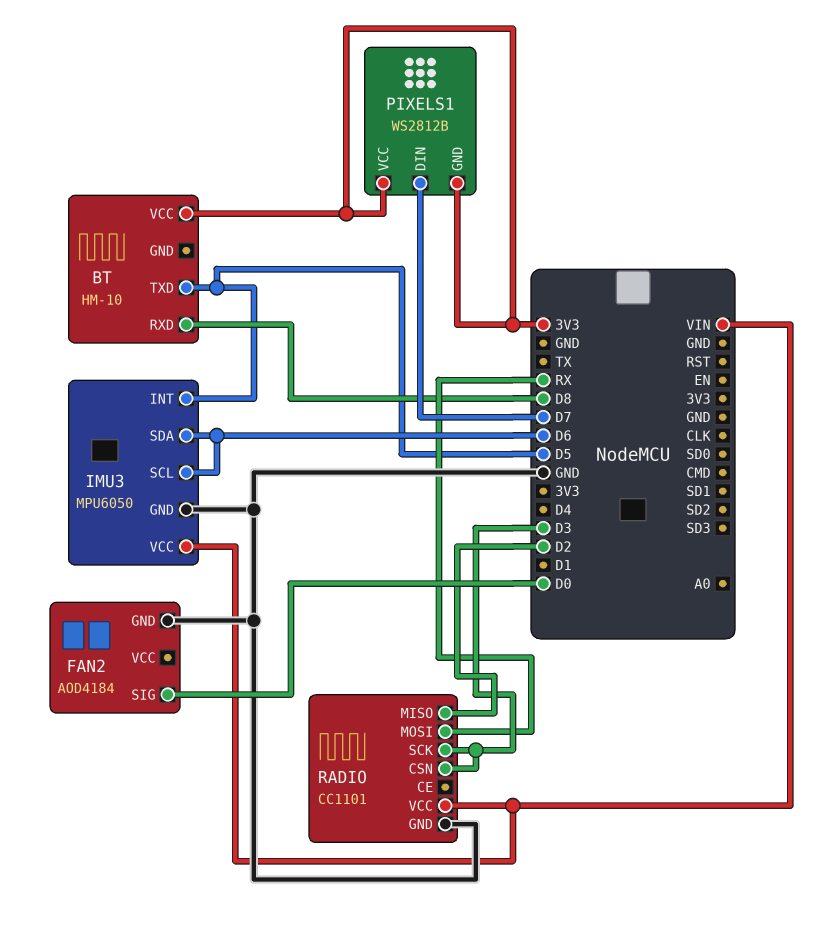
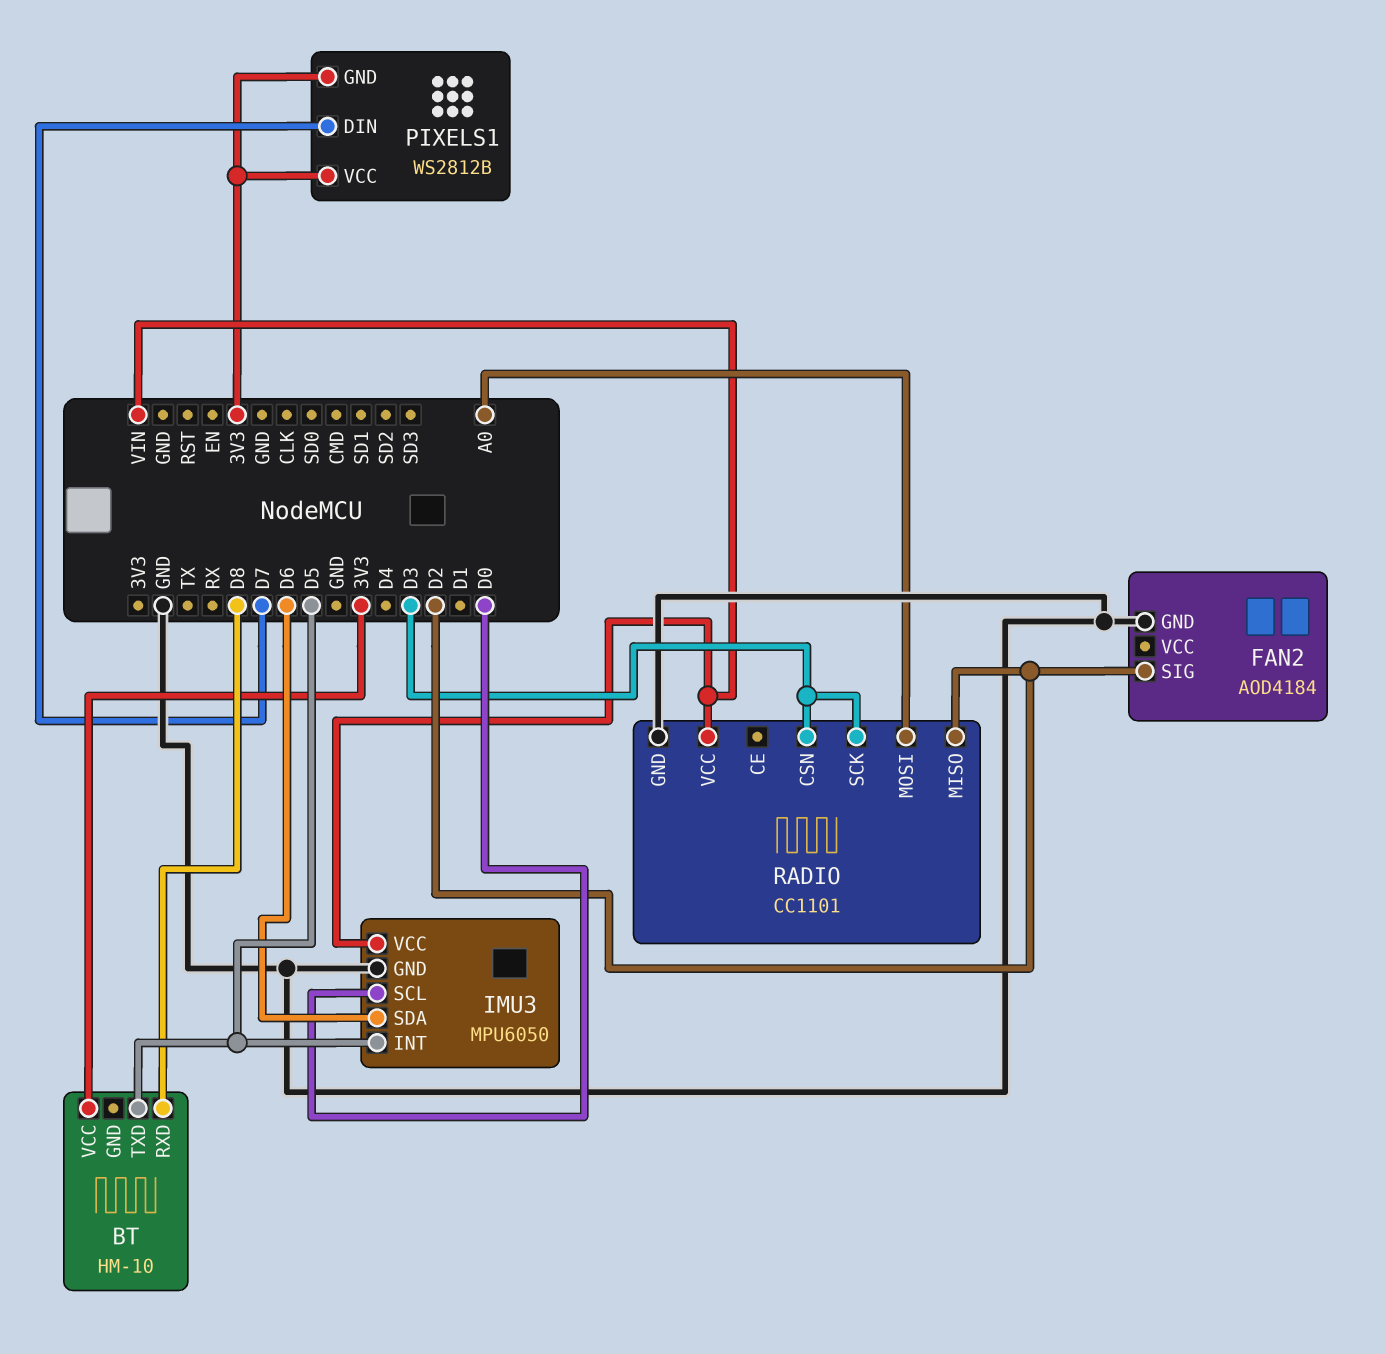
FAN2 pin SIG: D0 -> D2
IMU3 pin SCL: D6 -> D0
RADIO pin MOSI: RX -> A0

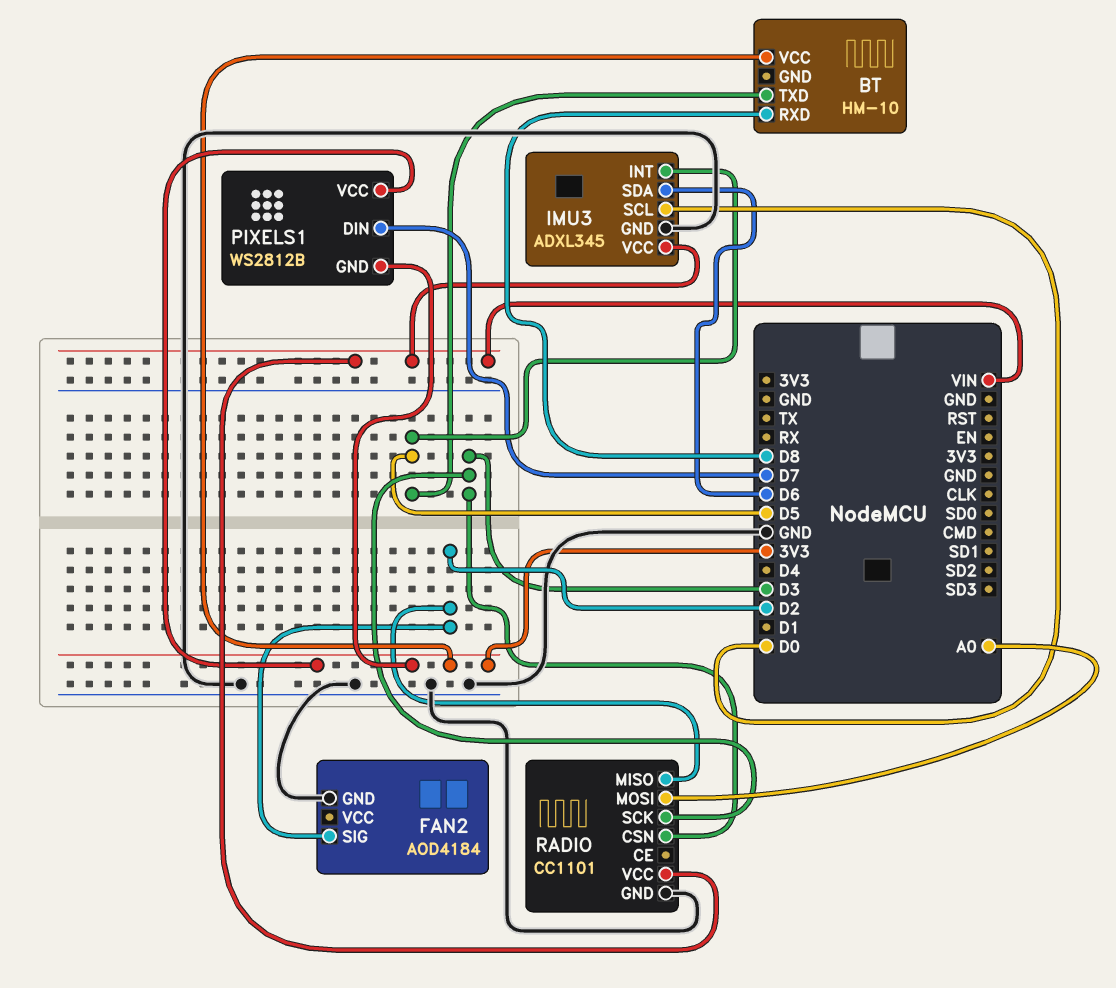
IMU3: MPU6050 -> ADXL345

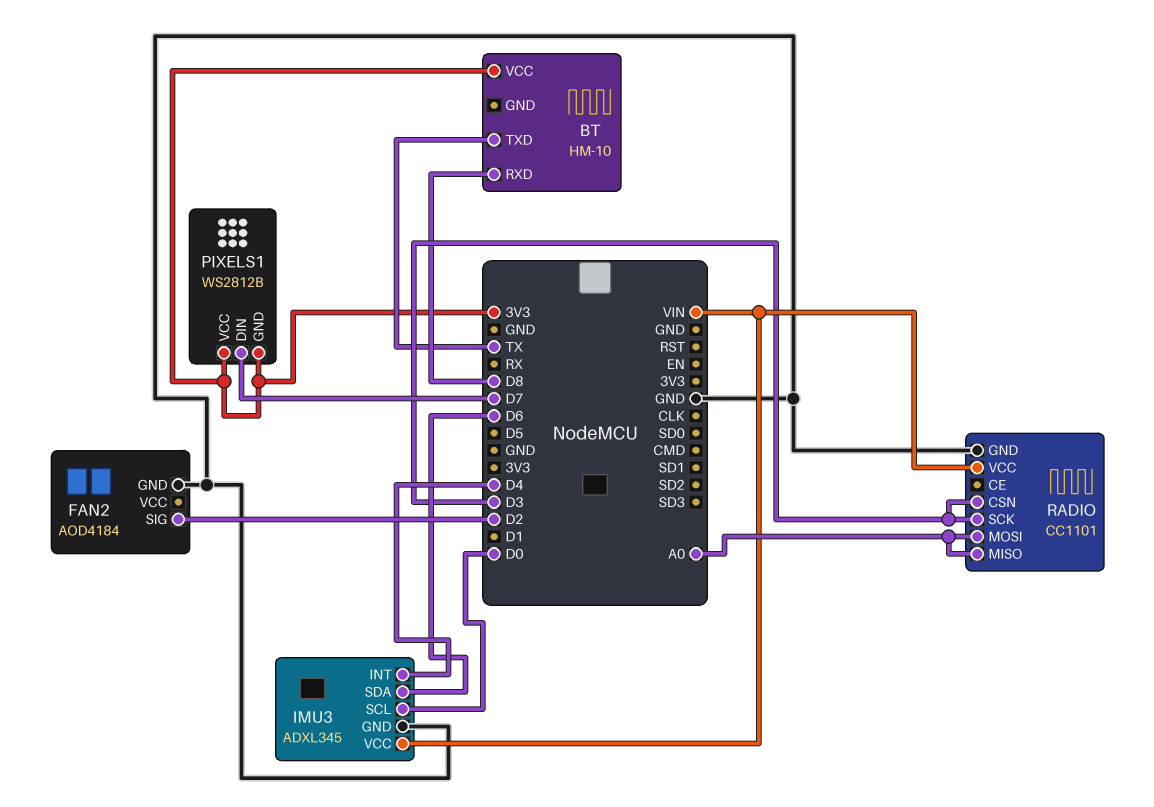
BT pin TXD: D5 -> TX
IMU3 pin INT: D5 -> D4
RADIO pin MISO: D2 -> A0

